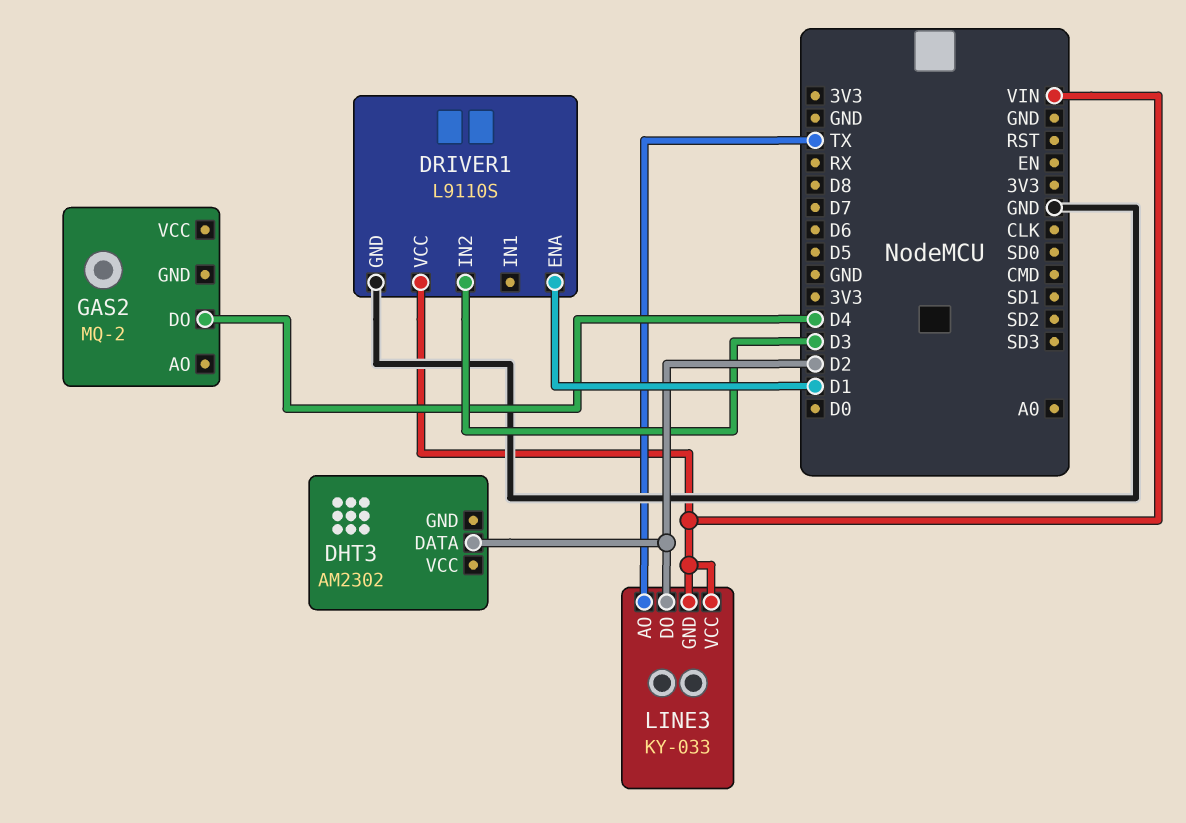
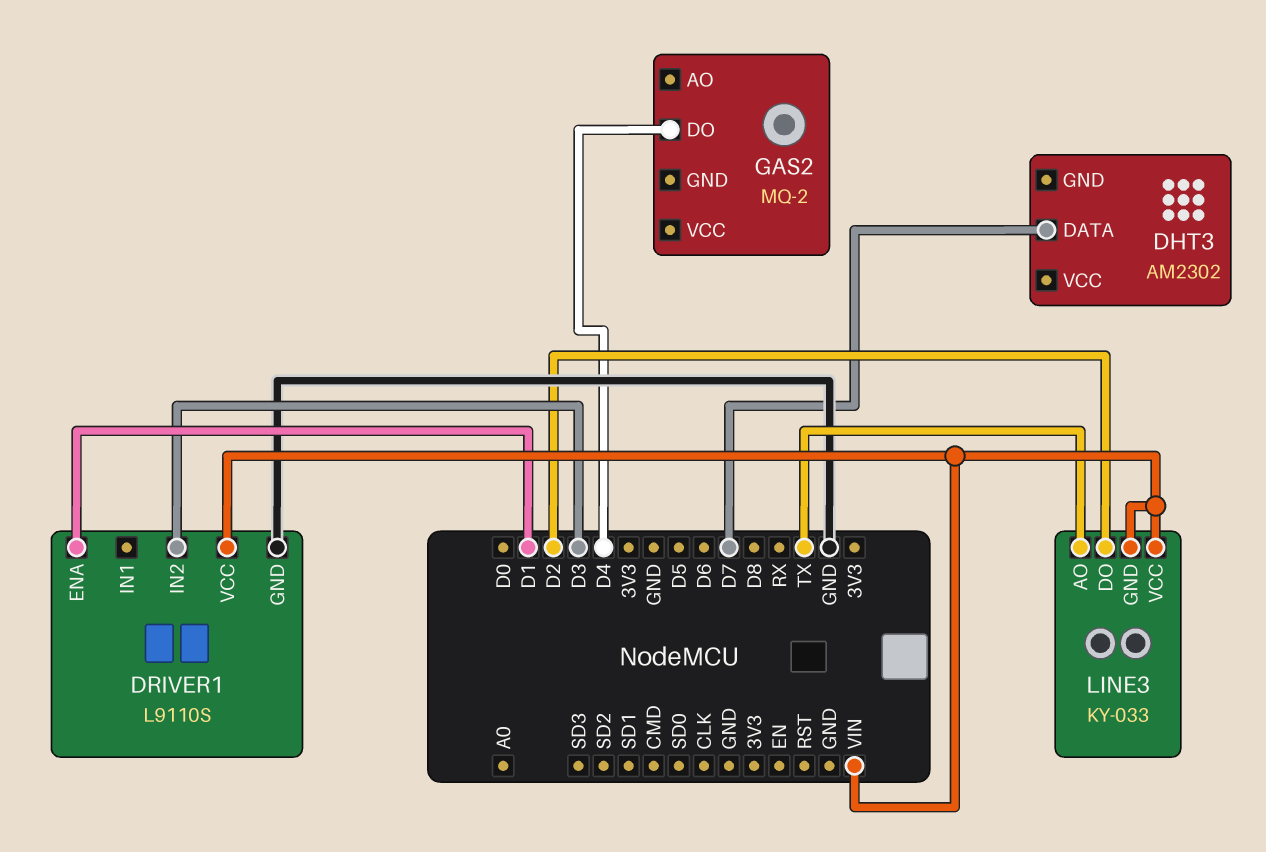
DHT3 pin DATA: D2 -> D7

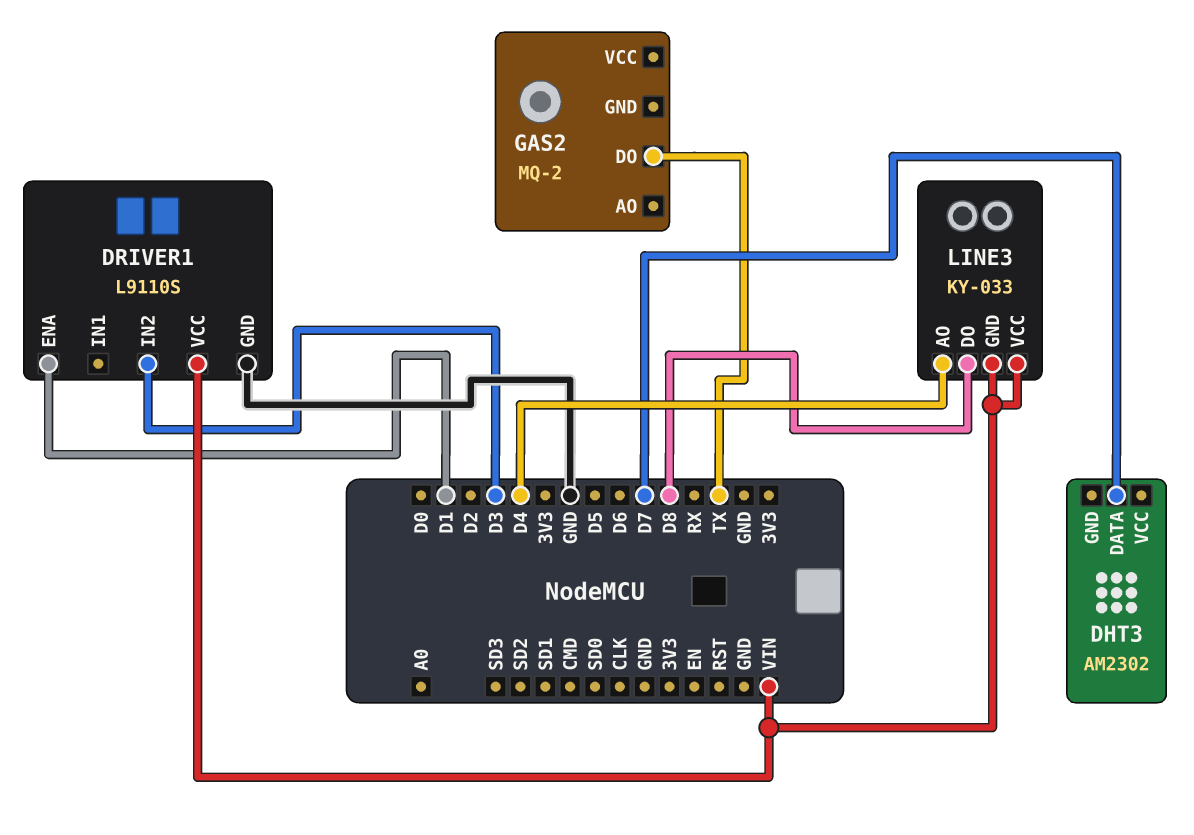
GAS2 pin DO: D4 -> TX
LINE3 pin AO: TX -> D4
LINE3 pin DO: D2 -> D8

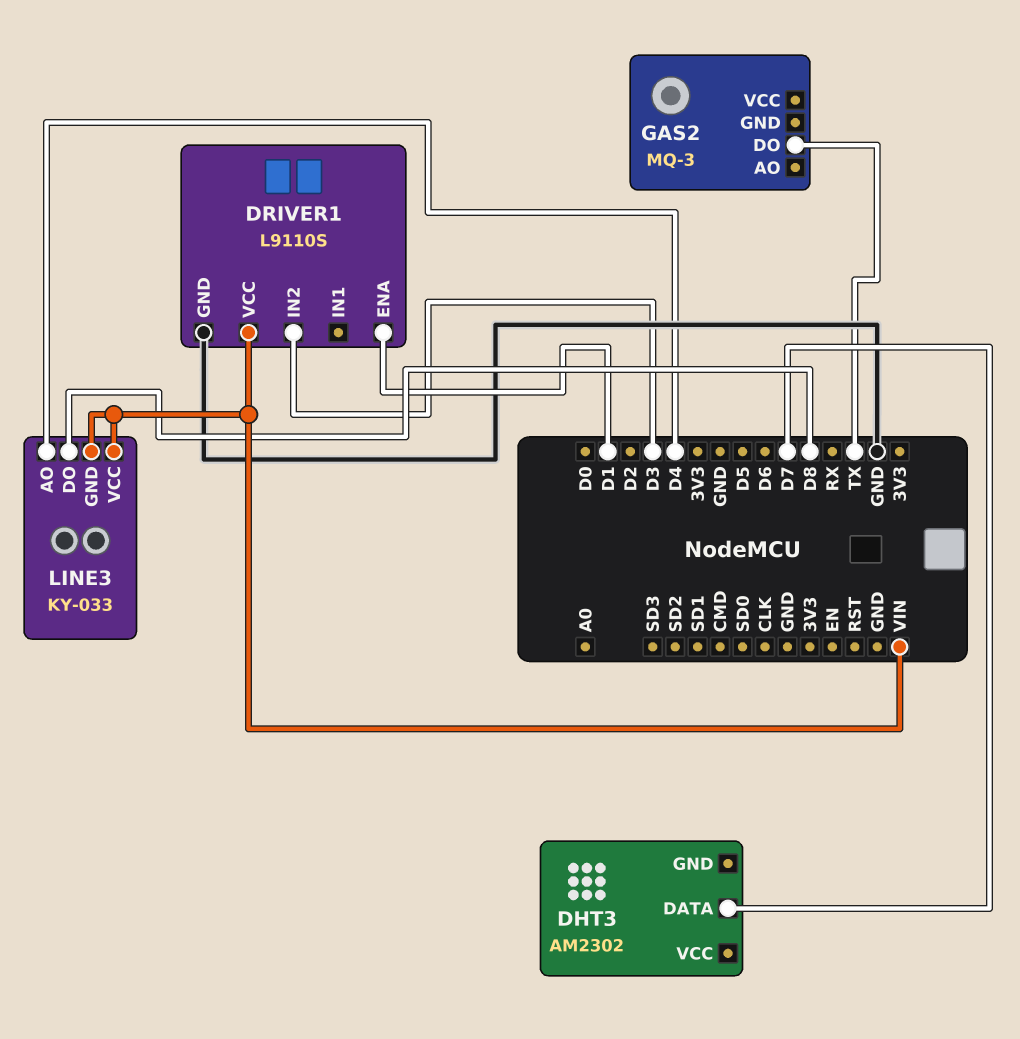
GAS2: MQ-2 -> MQ-3

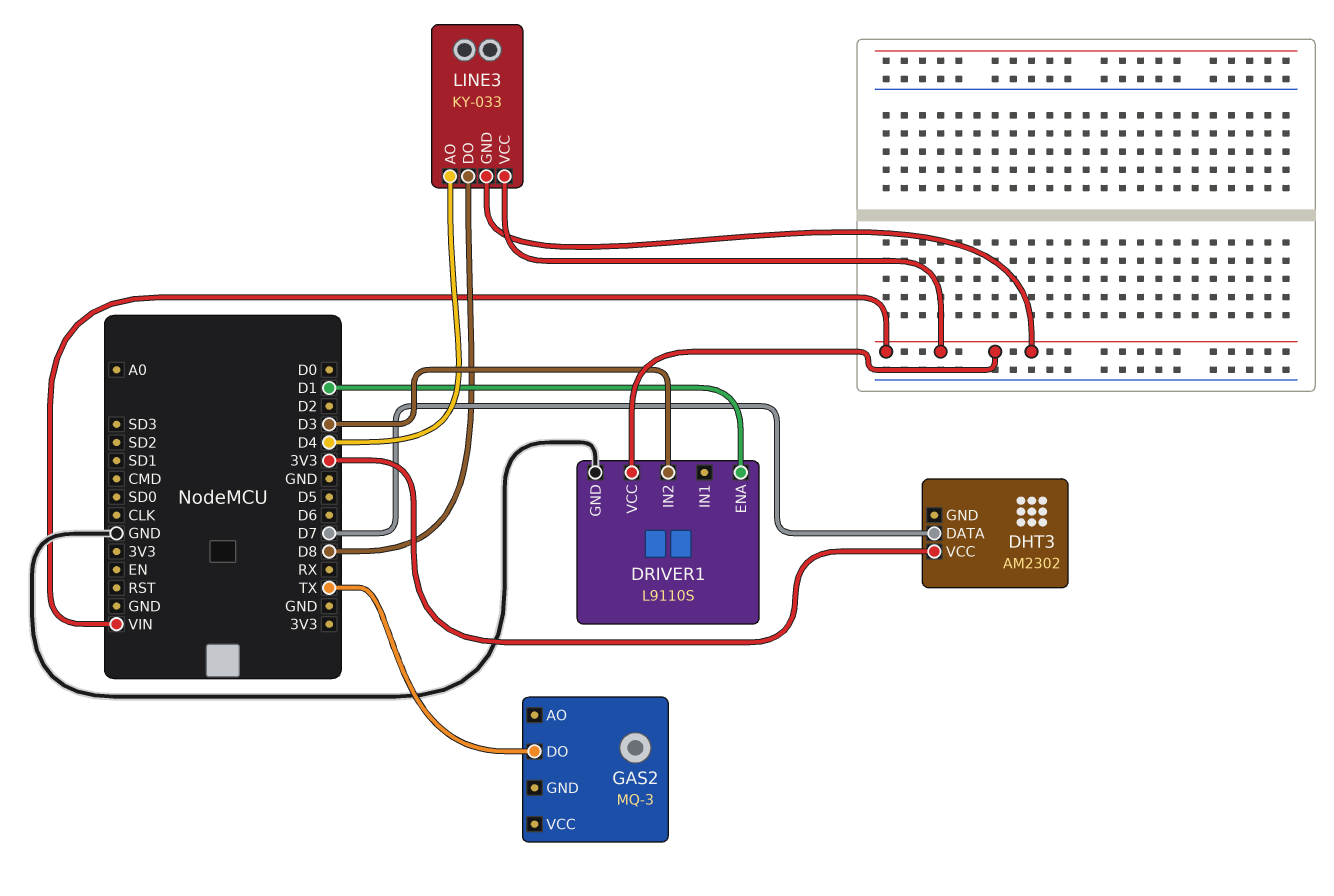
DHT3 pin VCC: none -> 3V3

